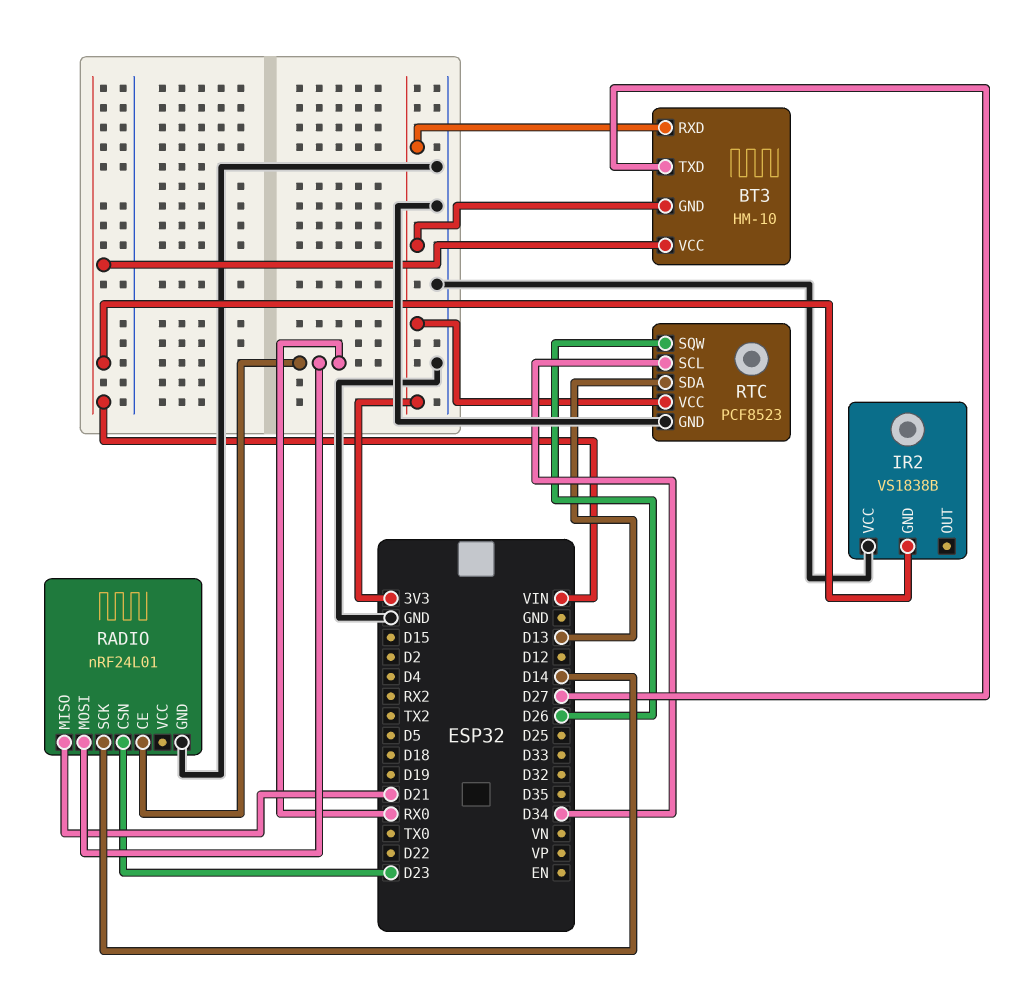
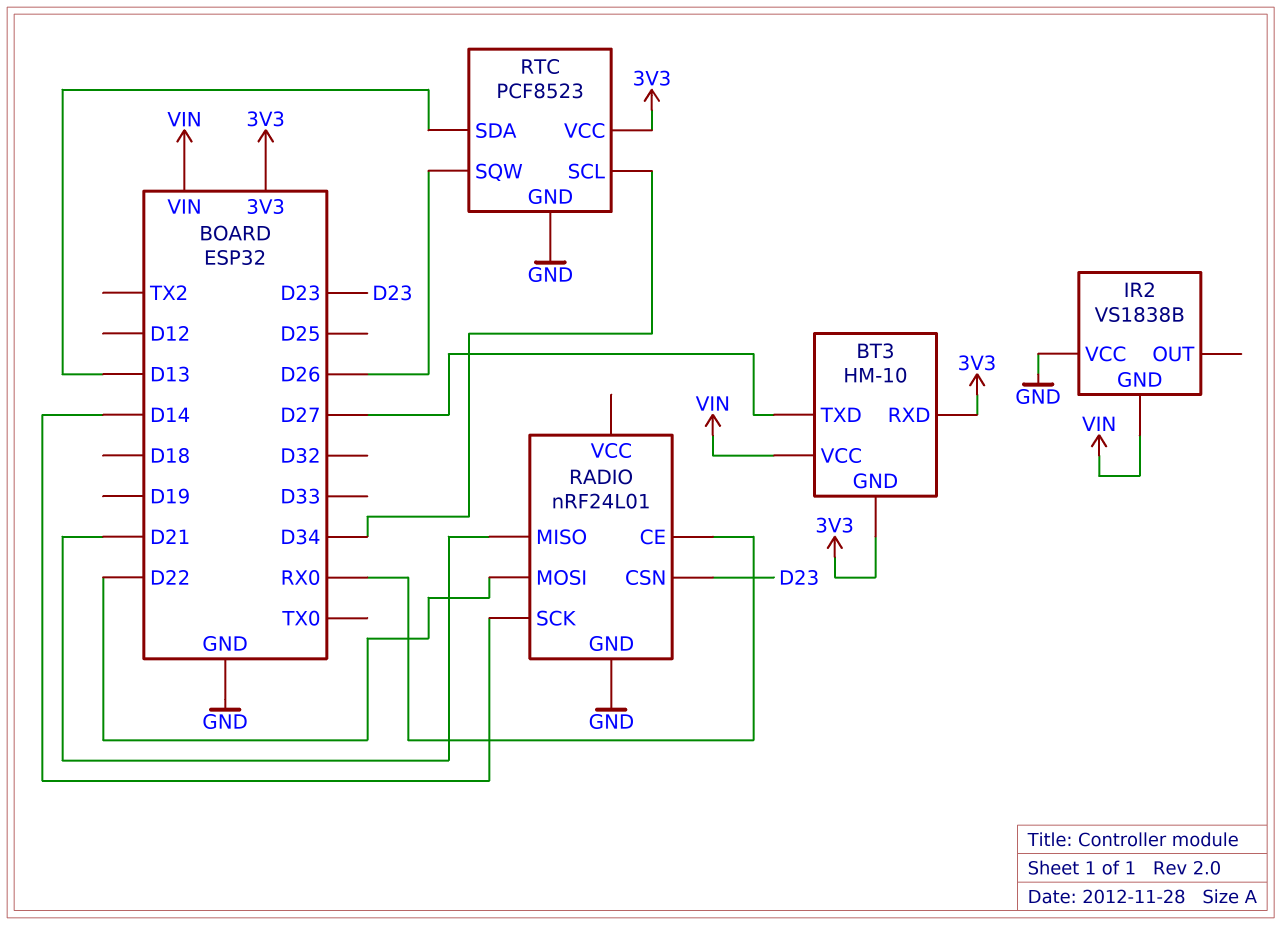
RADIO pin MOSI: RX0 -> D22

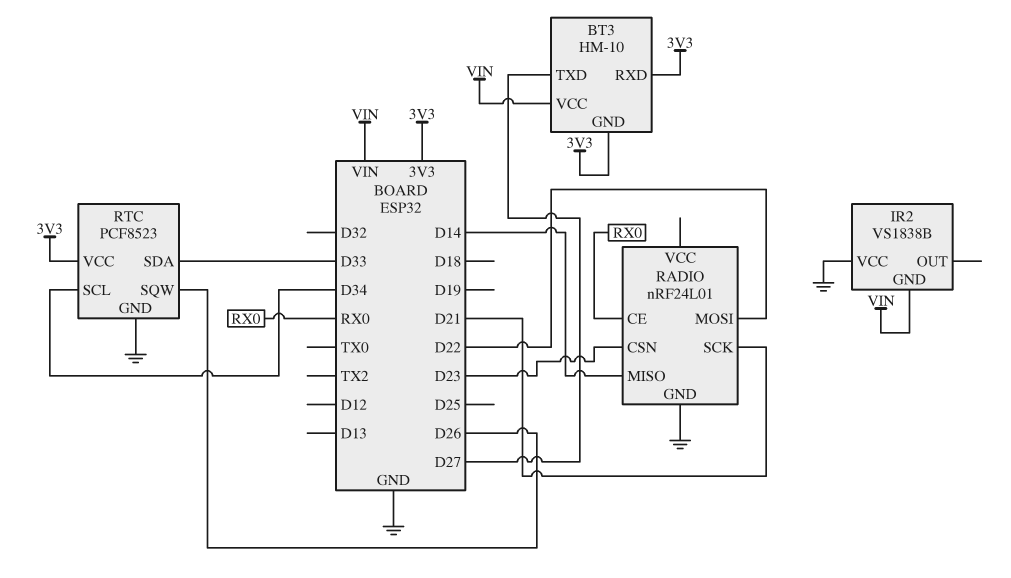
RADIO pin MISO: D21 -> D14
RADIO pin SCK: D14 -> D21
RTC pin SDA: D13 -> D33

